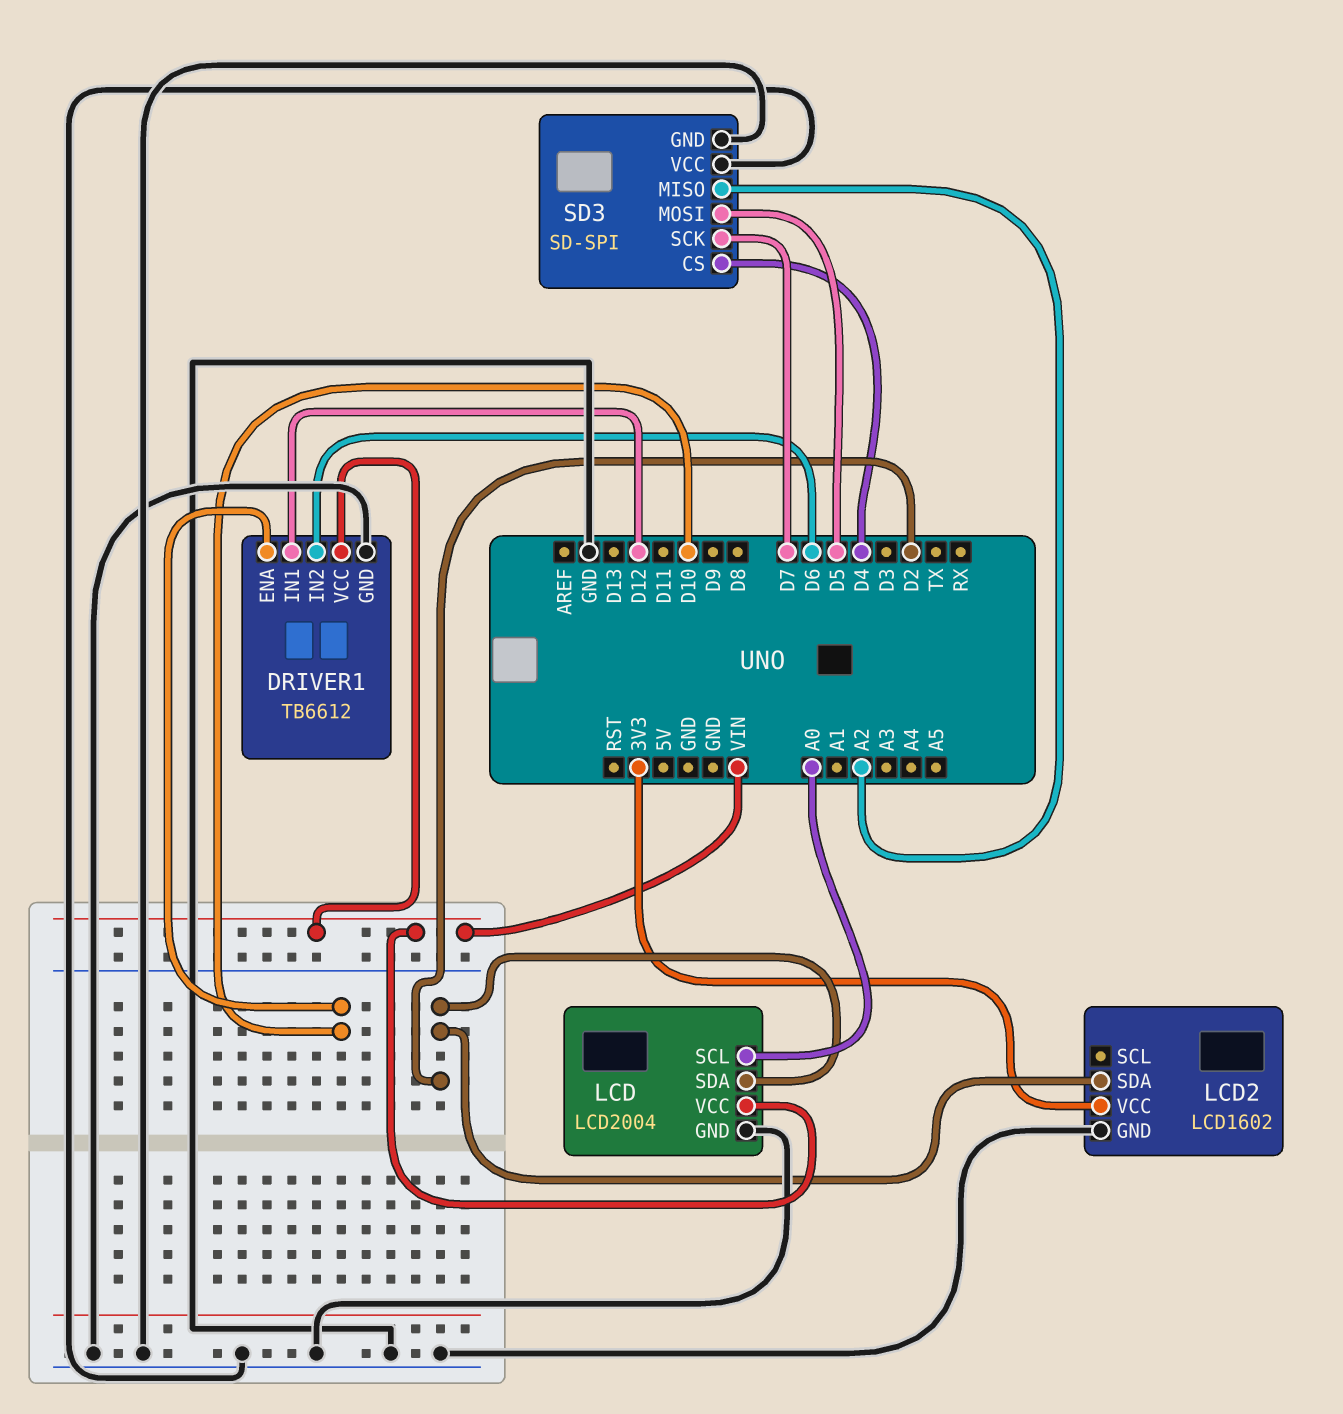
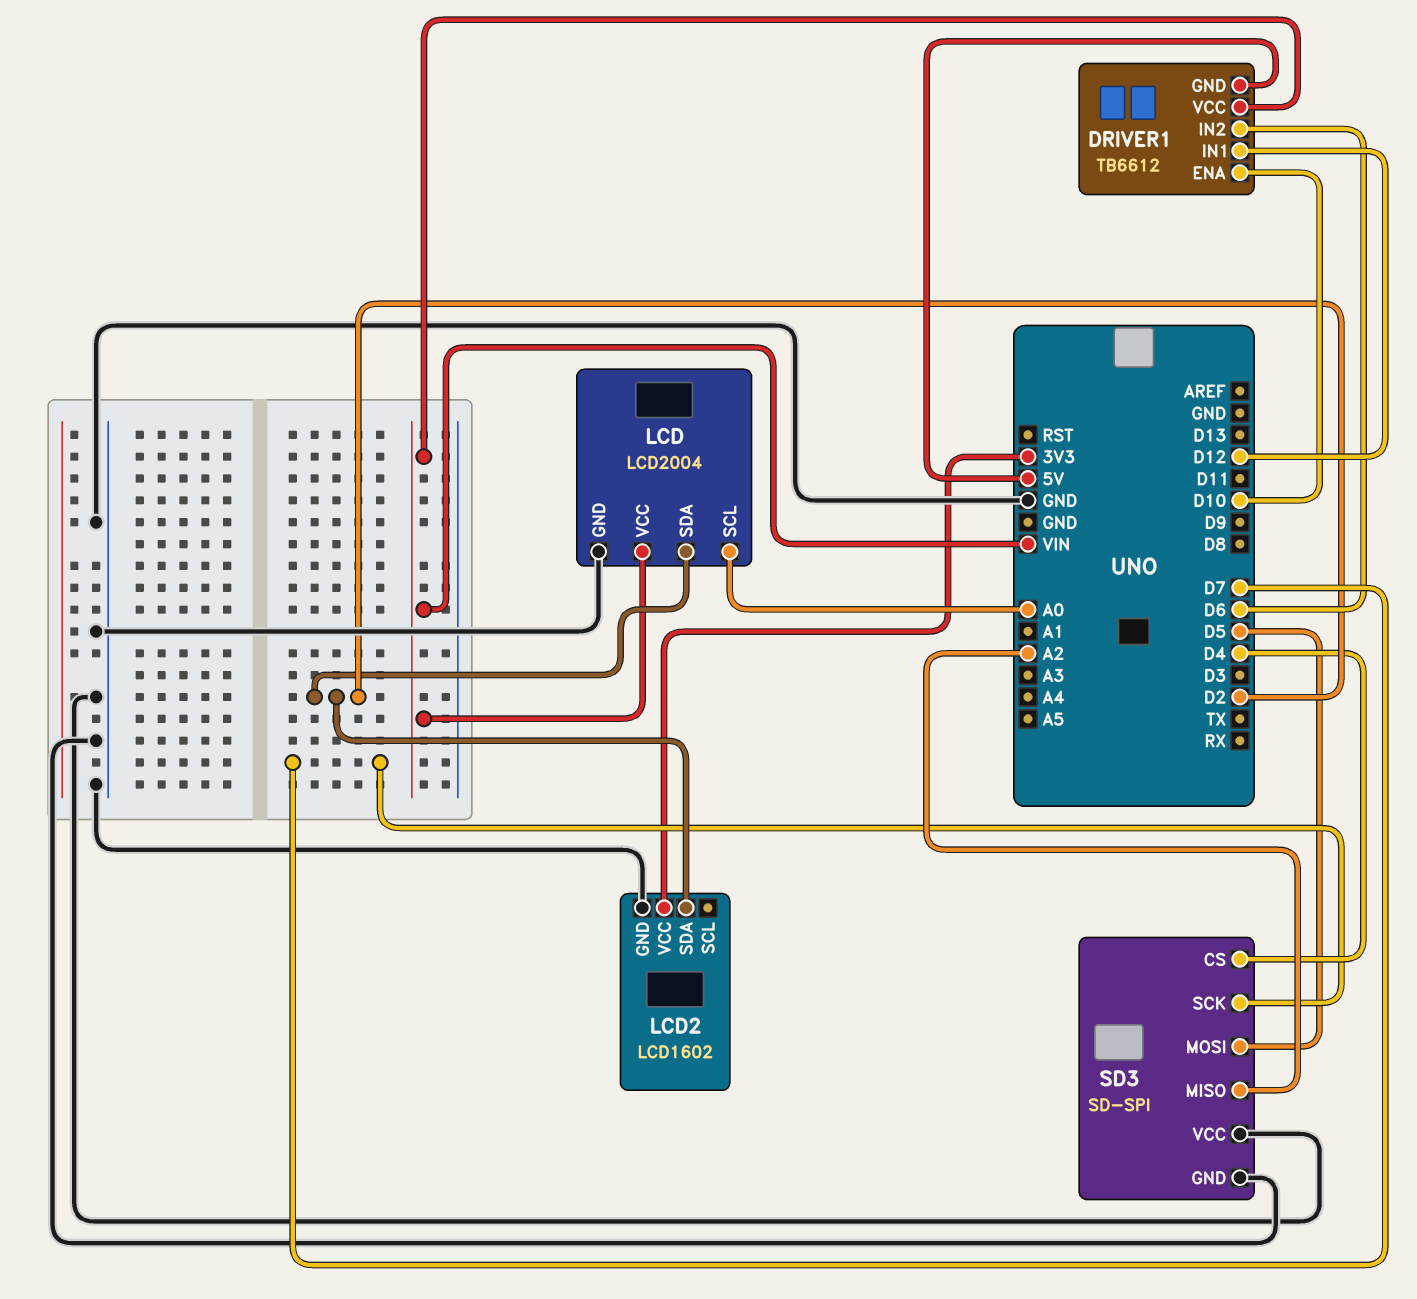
DRIVER1 pin GND: GND -> 5V

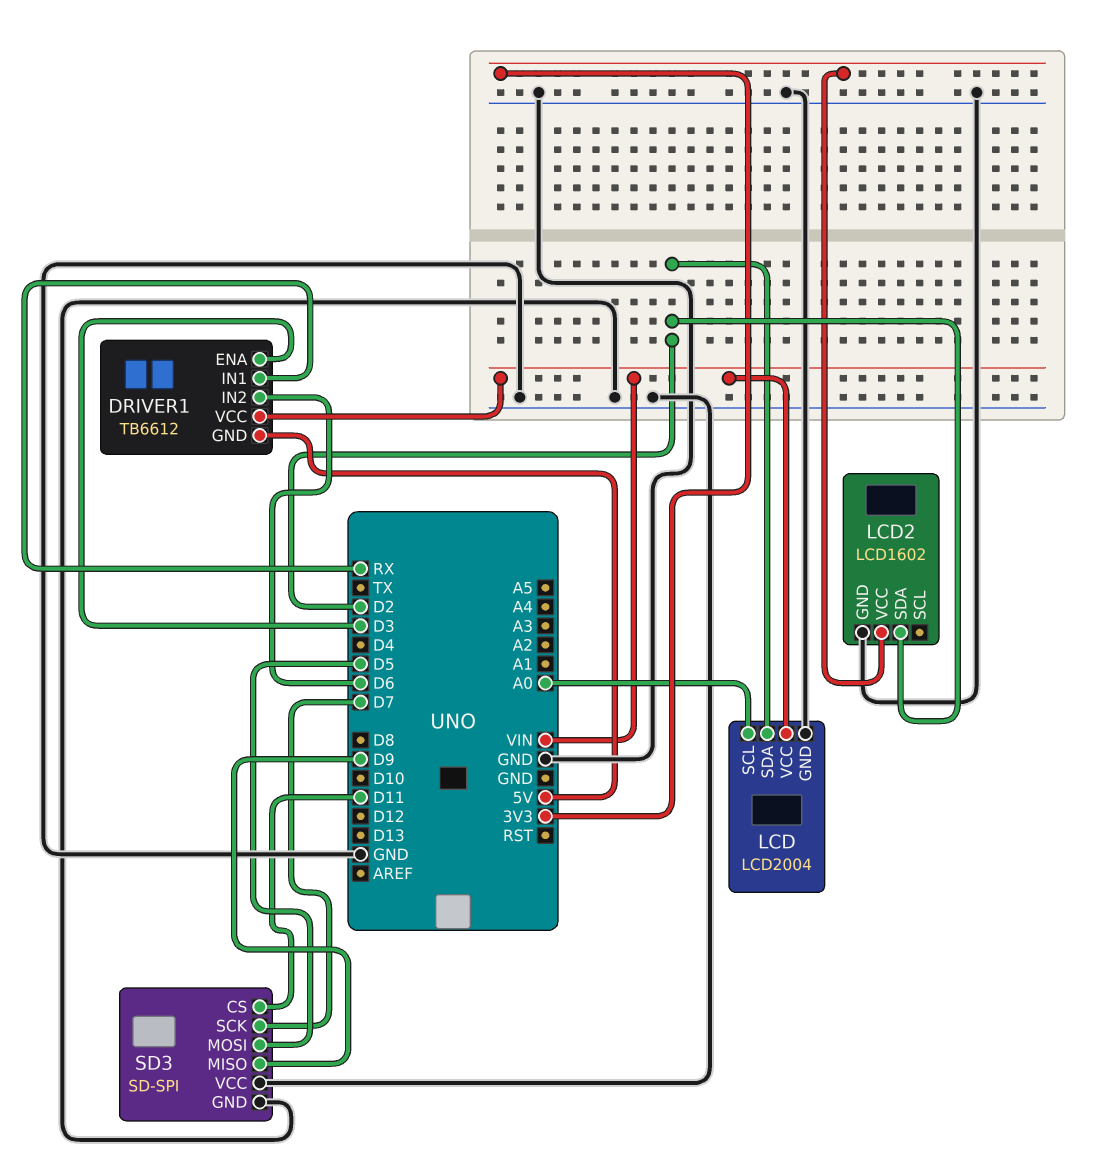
DRIVER1 pin ENA: D10 -> D3
DRIVER1 pin IN1: D12 -> RX
SD3 pin CS: D4 -> D11
SD3 pin MISO: A2 -> D9

